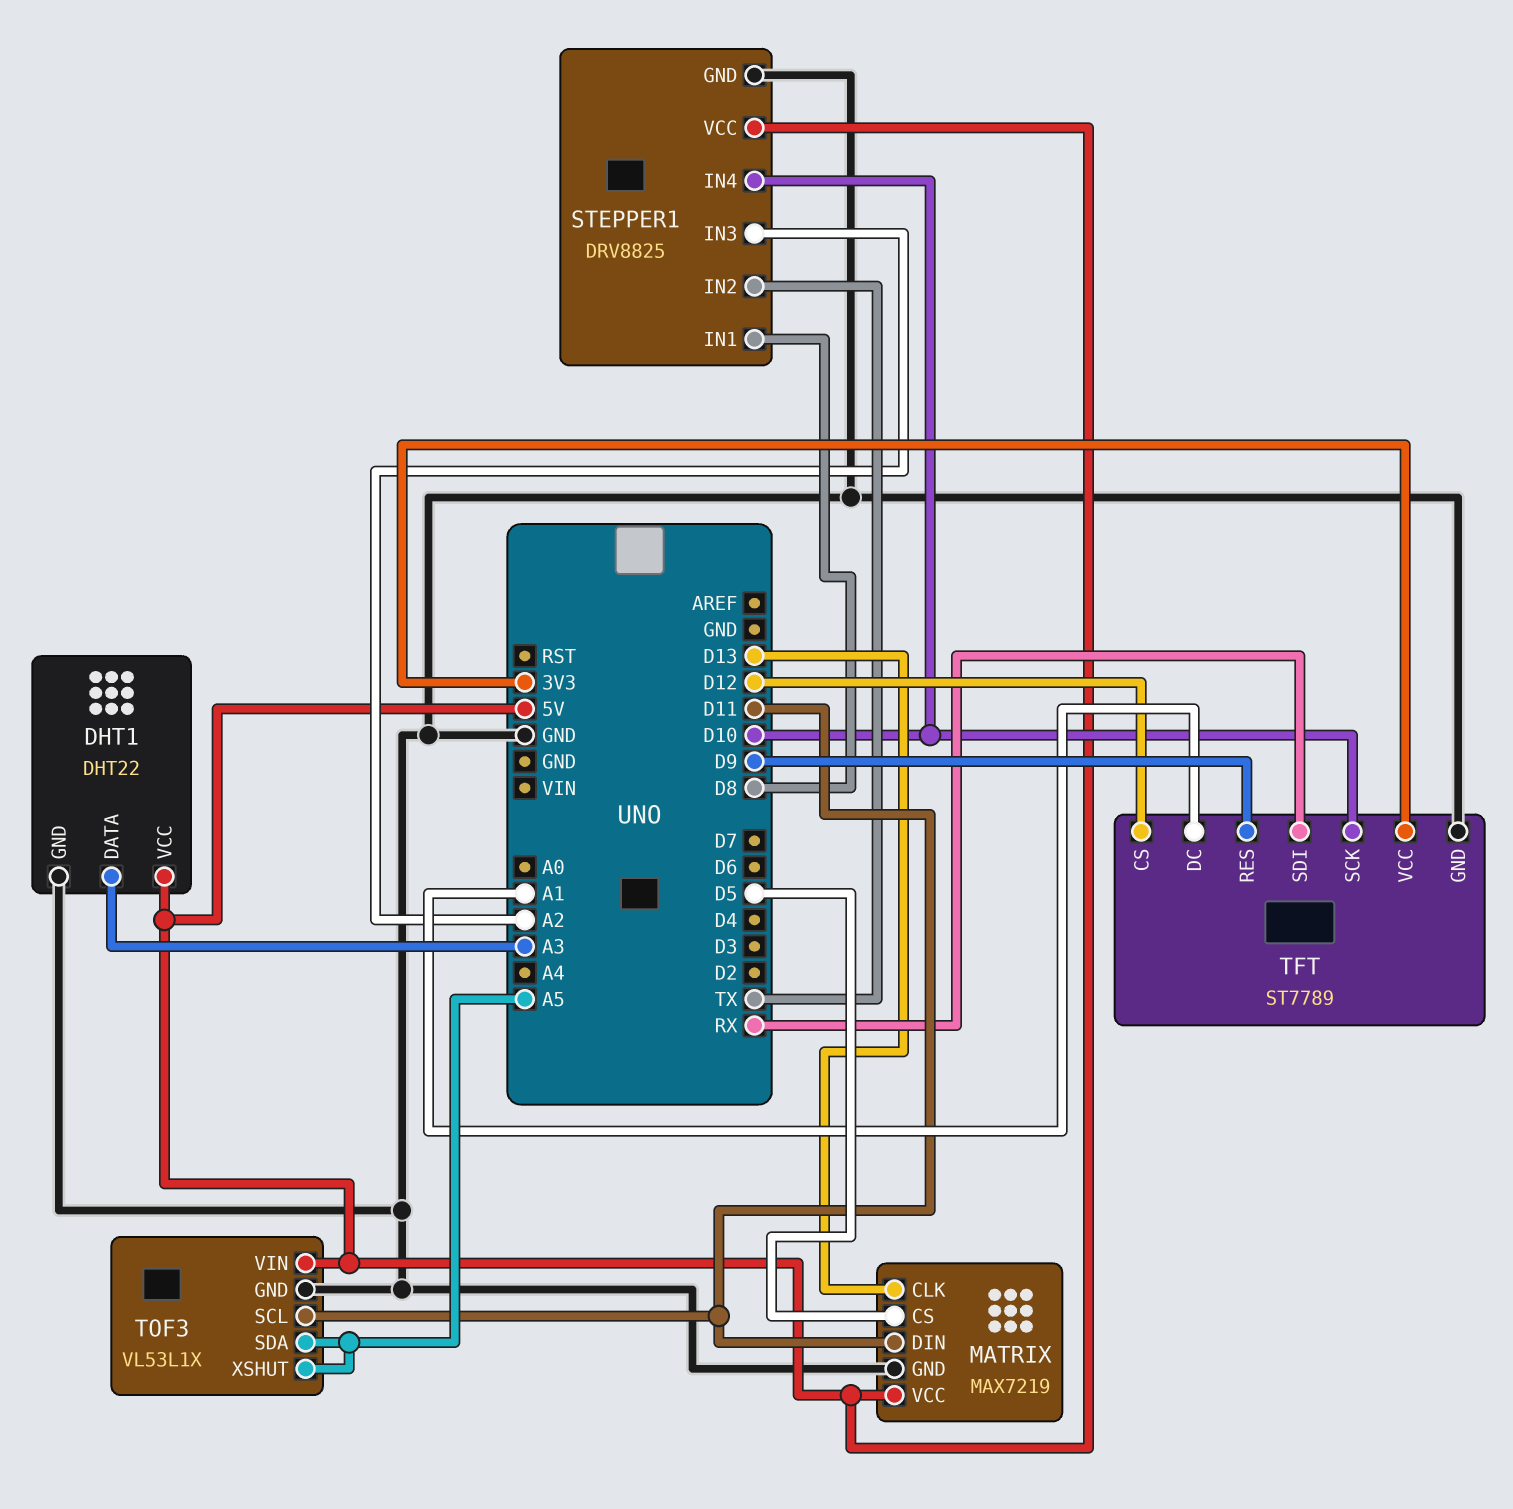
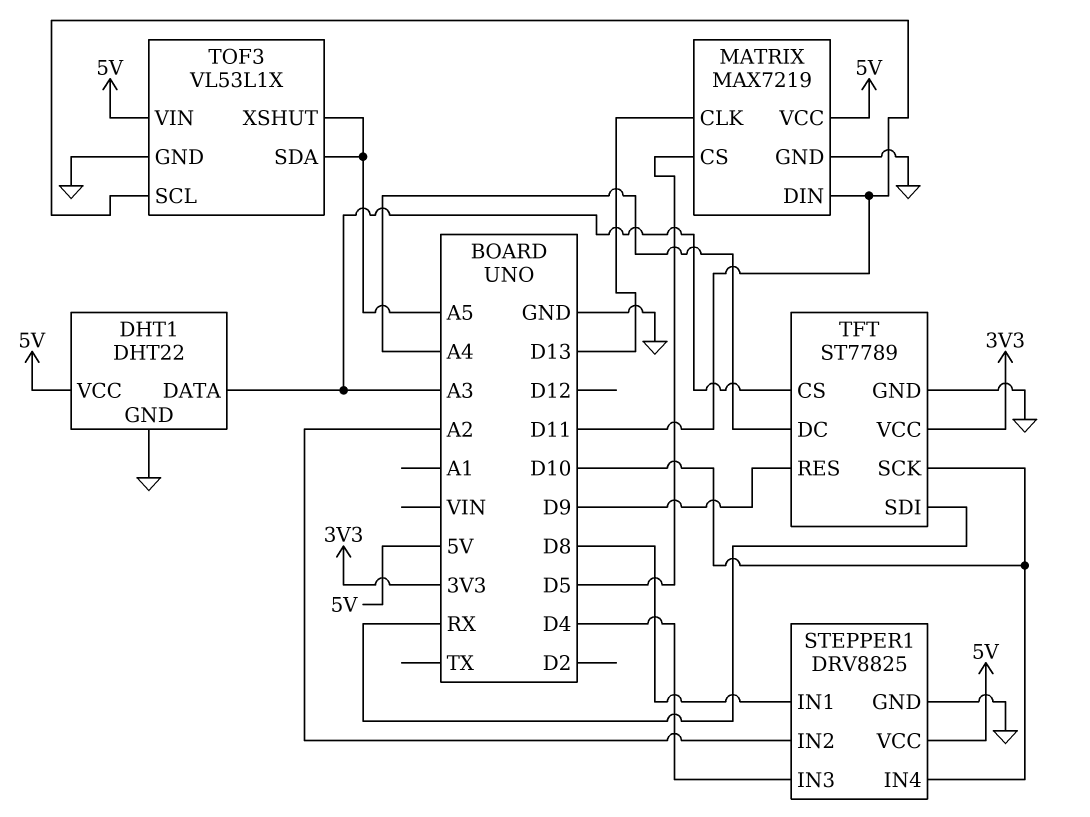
STEPPER1 pin IN2: TX -> A2
STEPPER1 pin IN3: A2 -> D4
TFT pin CS: D12 -> A3
TFT pin DC: A1 -> A4

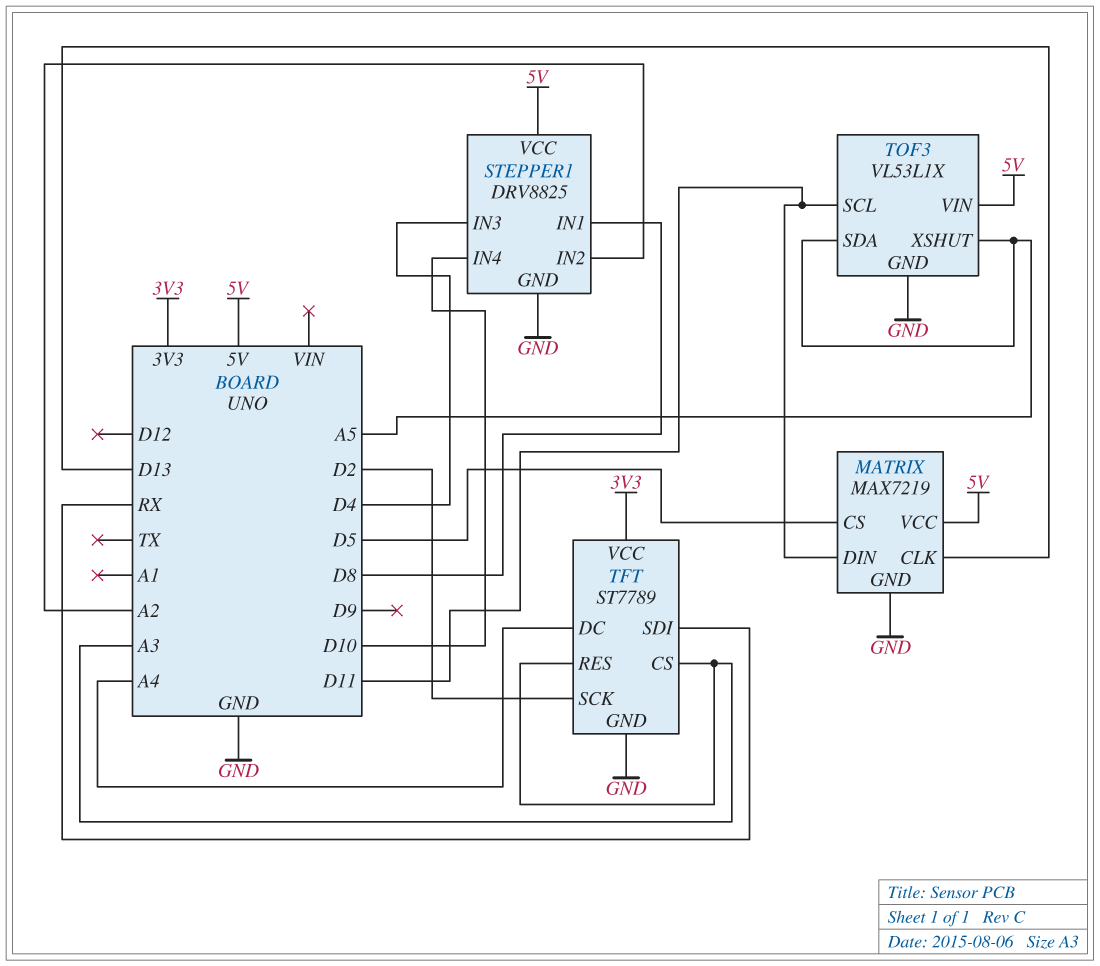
DHT1: DHT22 -> none
DHT1 pin DATA: A3 -> none
DHT1 pin GND: GND -> none
DHT1 pin VCC: 5V -> none
TFT pin RES: D9 -> A3
TFT pin SCK: D10 -> D2

